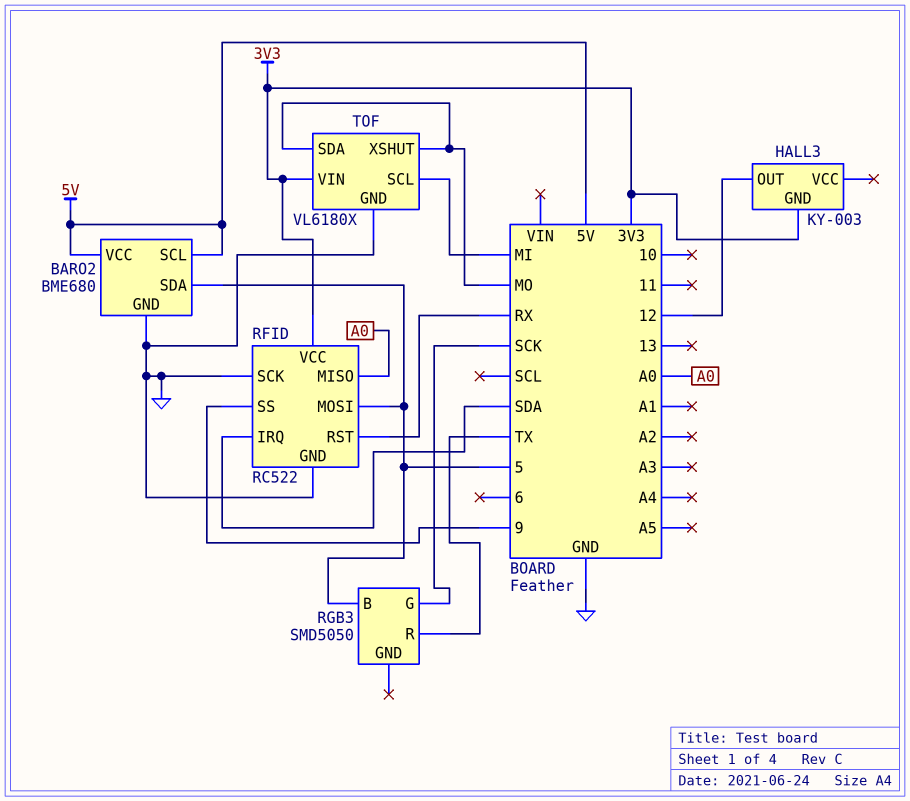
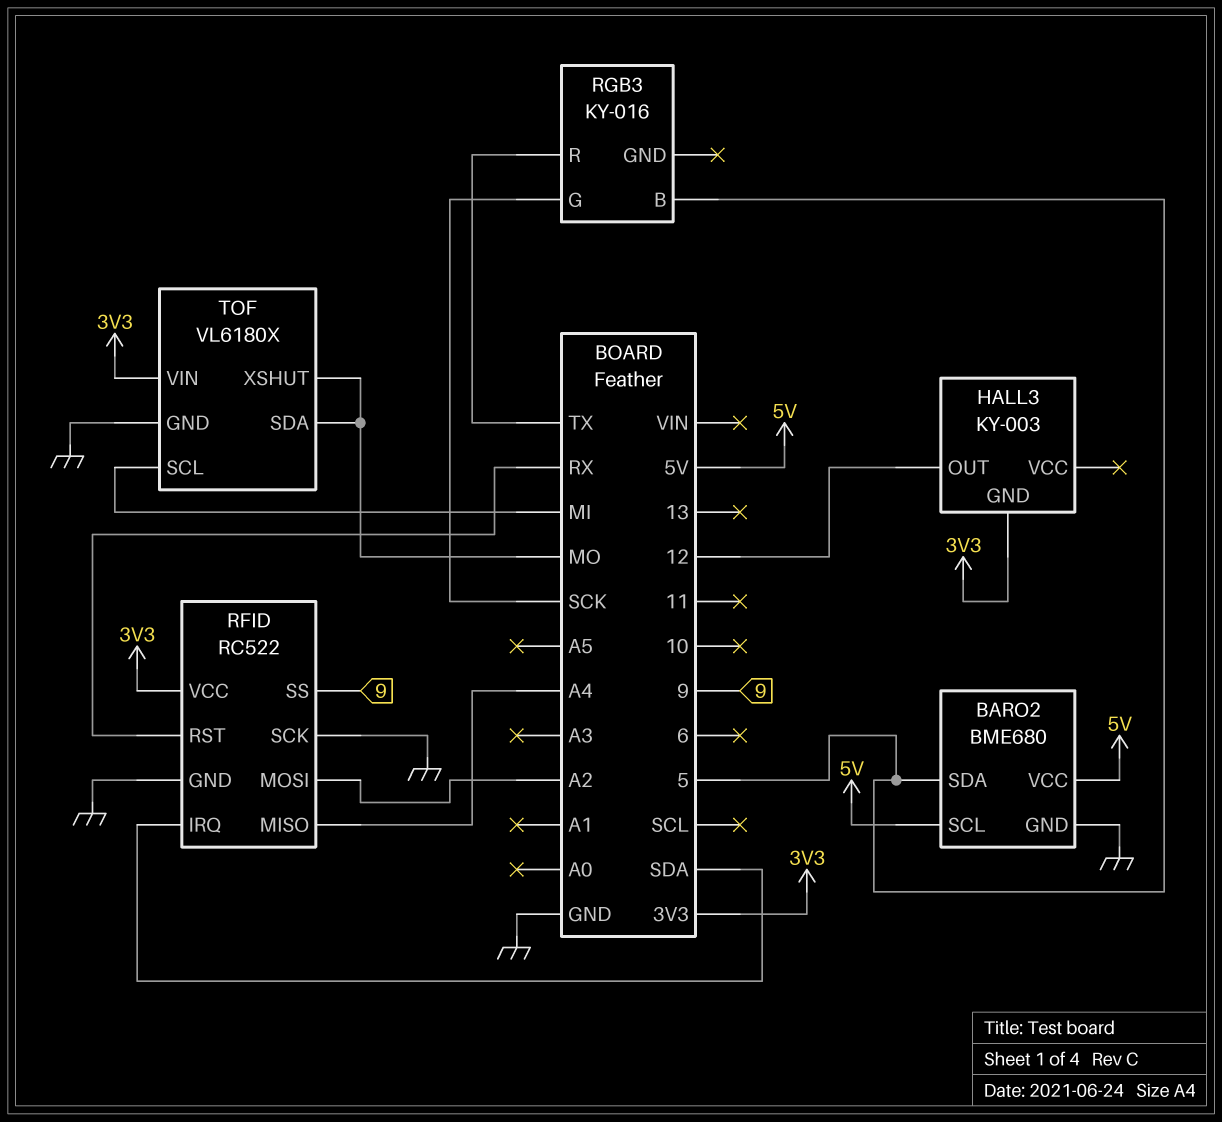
RFID pin MISO: A0 -> A4
RFID pin MOSI: 5 -> A2
RGB3: SMD5050 -> KY-016

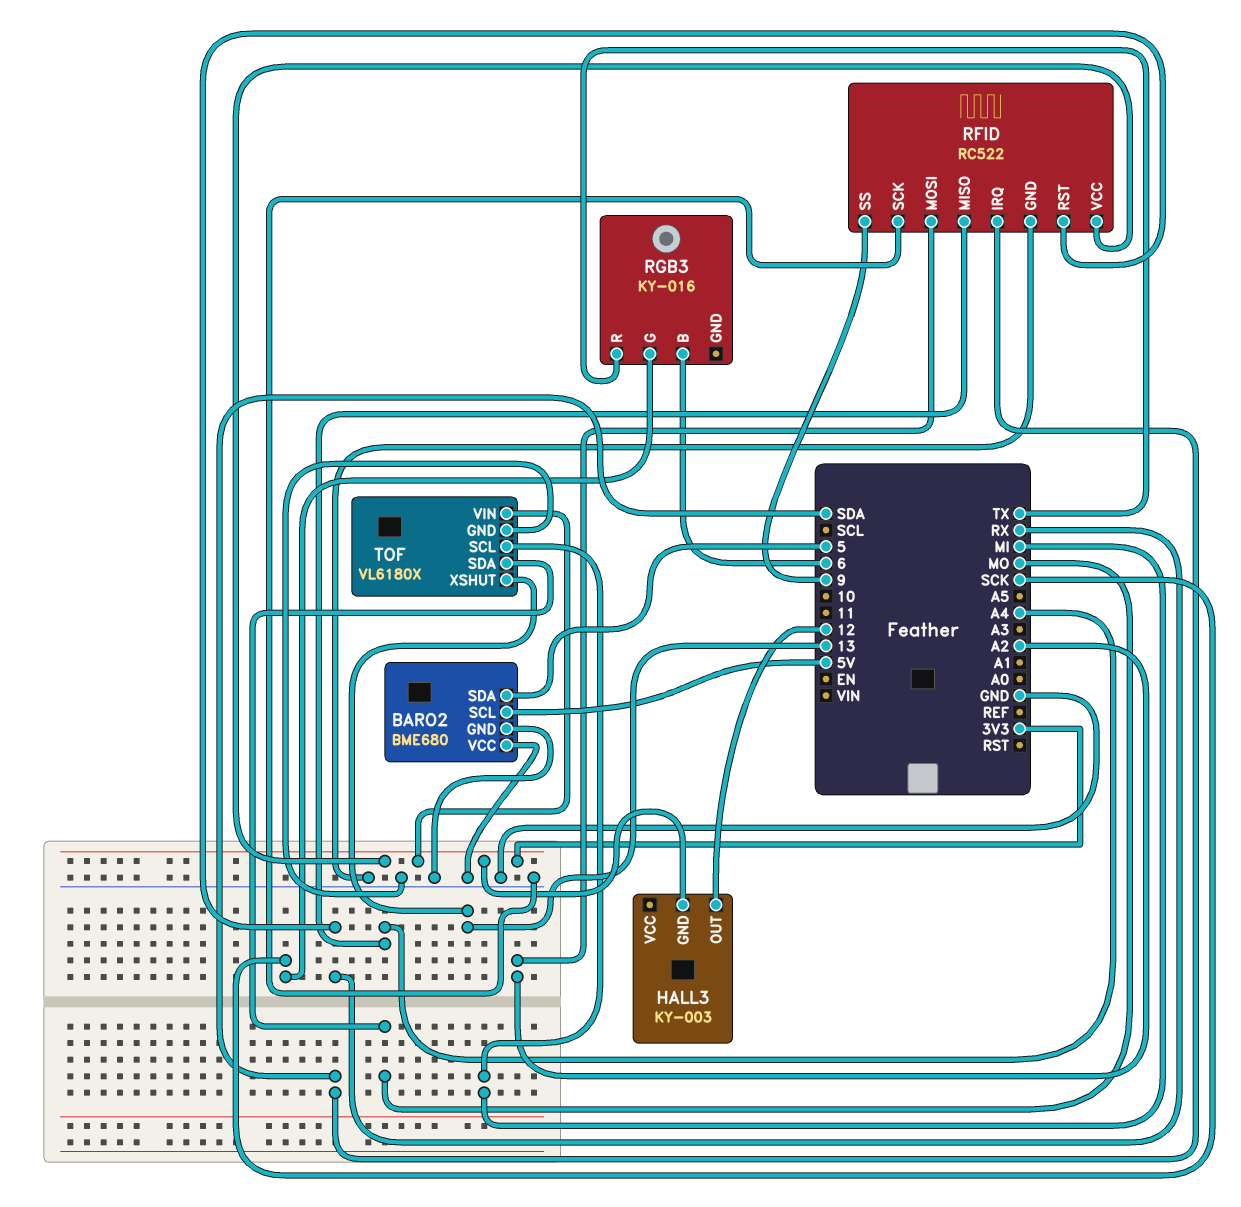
BARO2 pin VCC: 5V -> GND
RGB3 pin B: 5 -> 6
TOF pin XSHUT: MO -> 13

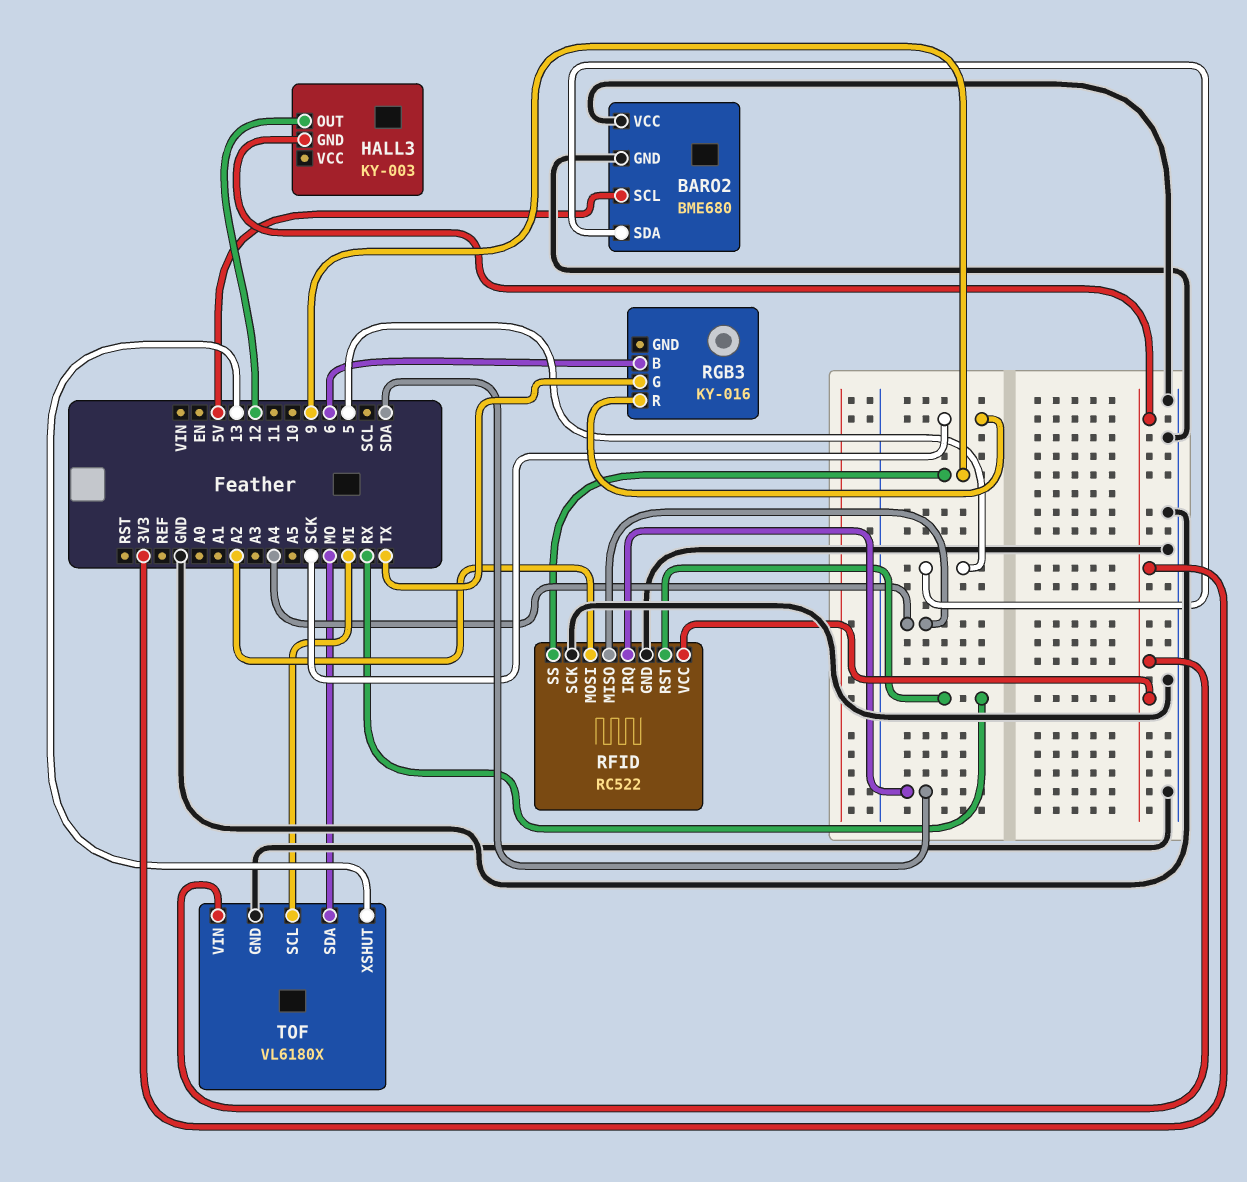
RGB3 pin G: SCK -> TX
RGB3 pin R: TX -> SCK

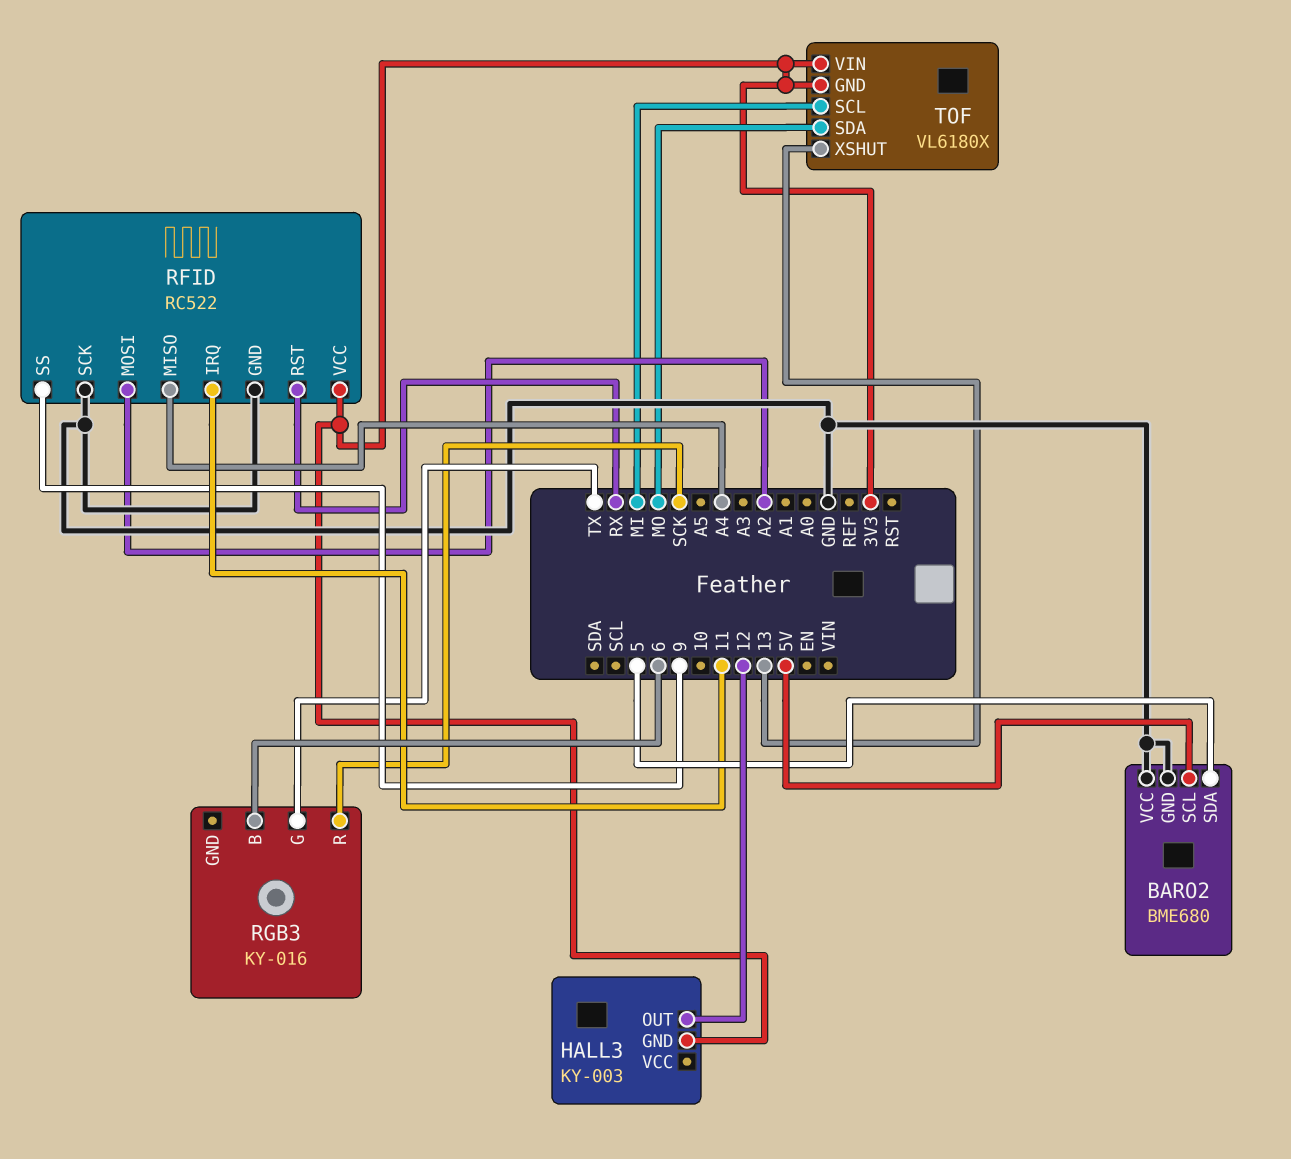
RFID pin IRQ: SDA -> 11
TOF pin GND: GND -> 3V3

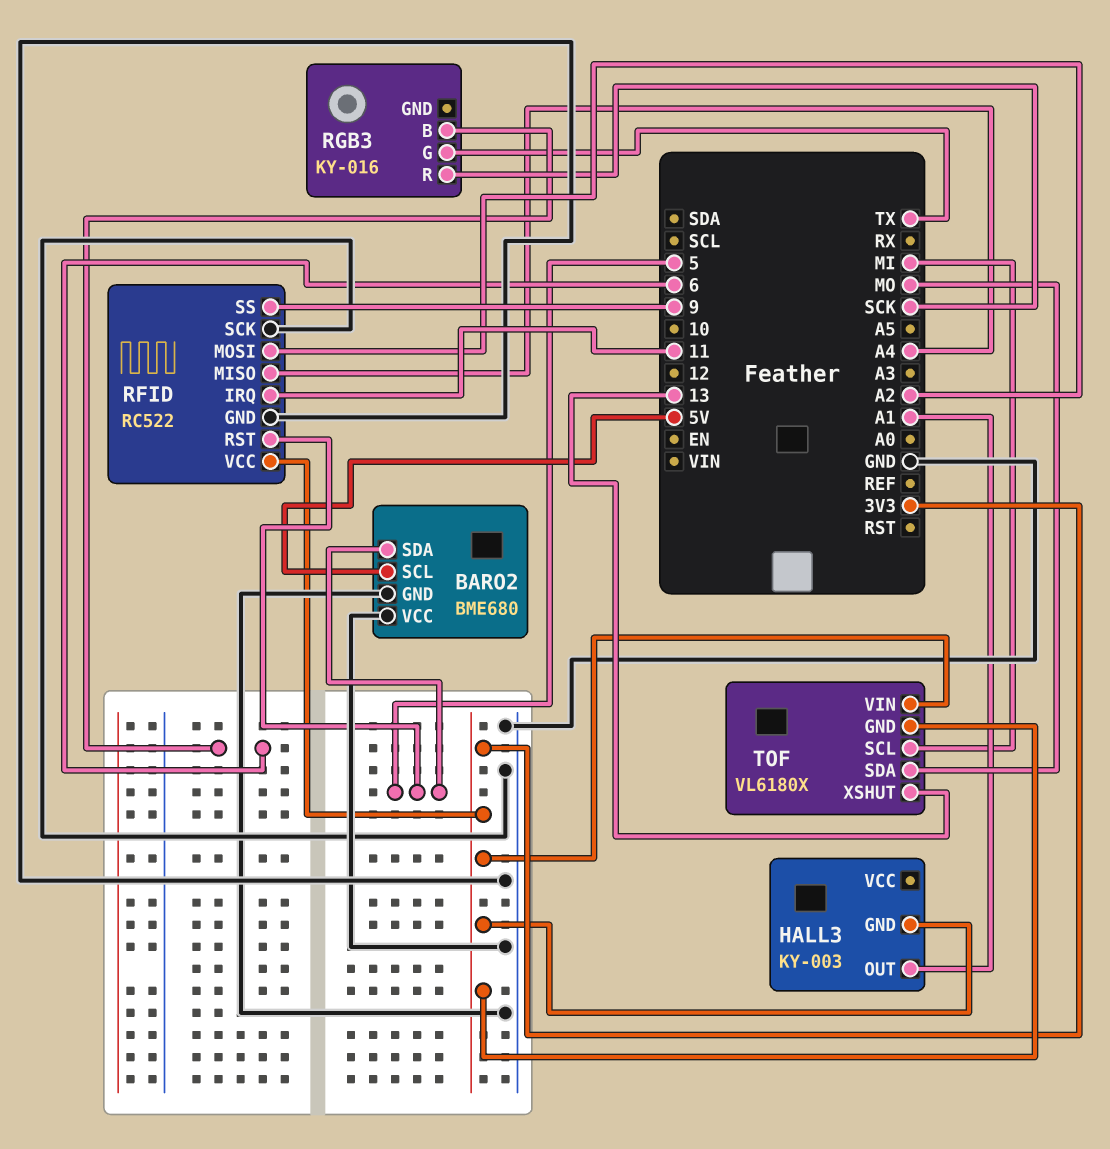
HALL3 pin OUT: 12 -> A1
RFID pin RST: RX -> 5

